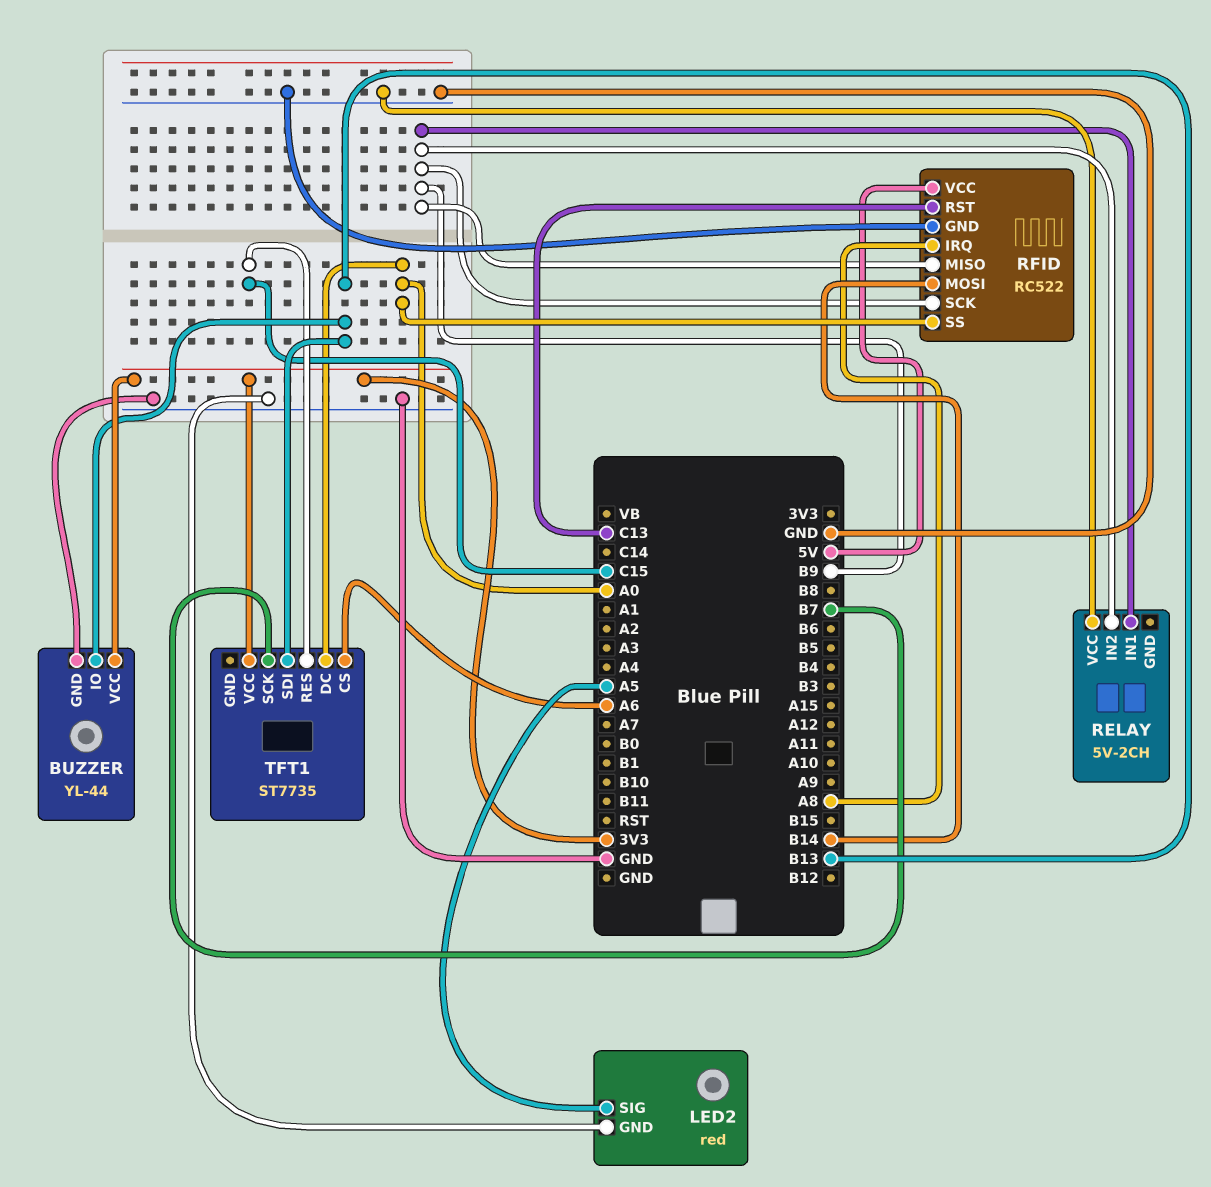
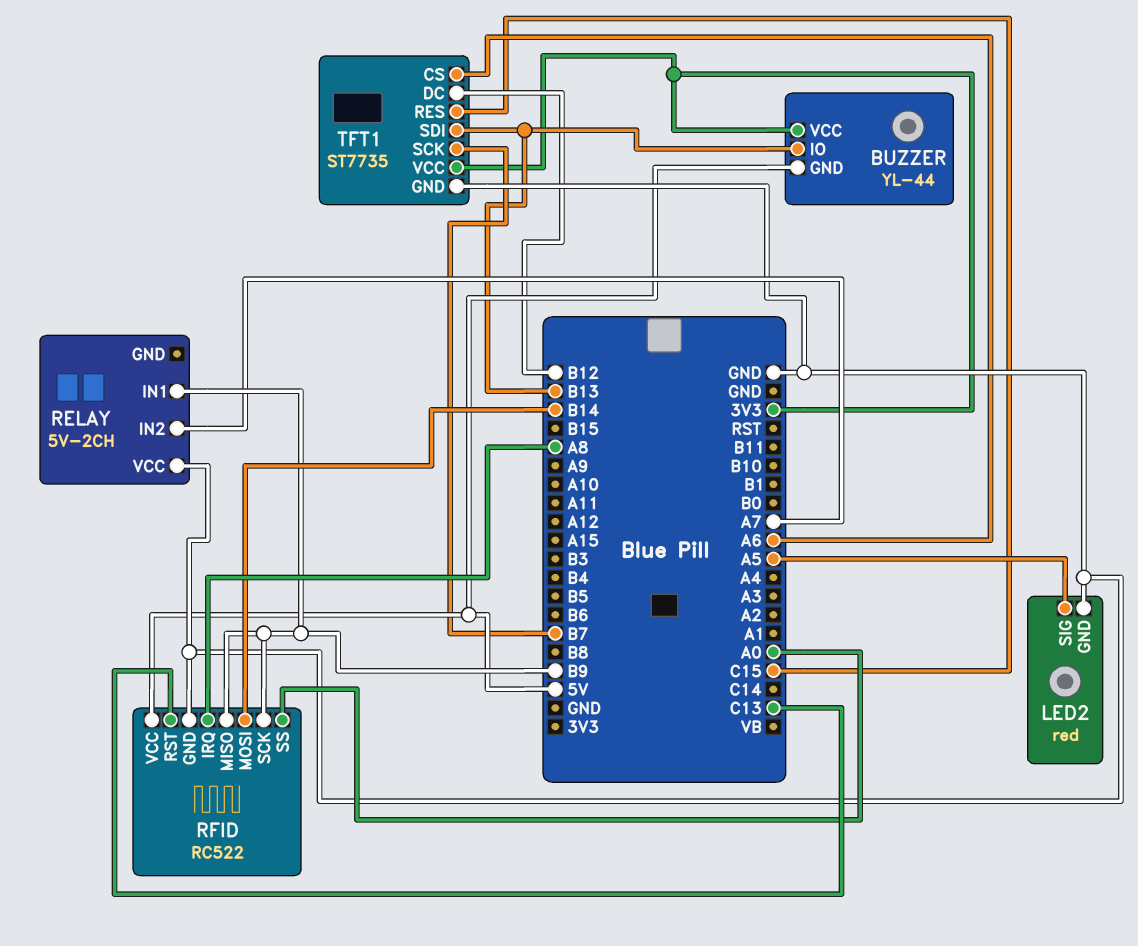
BUZZER pin GND: GND -> 5V
RELAY pin IN2: B9 -> A7
TFT1 pin DC: A0 -> B12
TFT1 pin GND: none -> GND

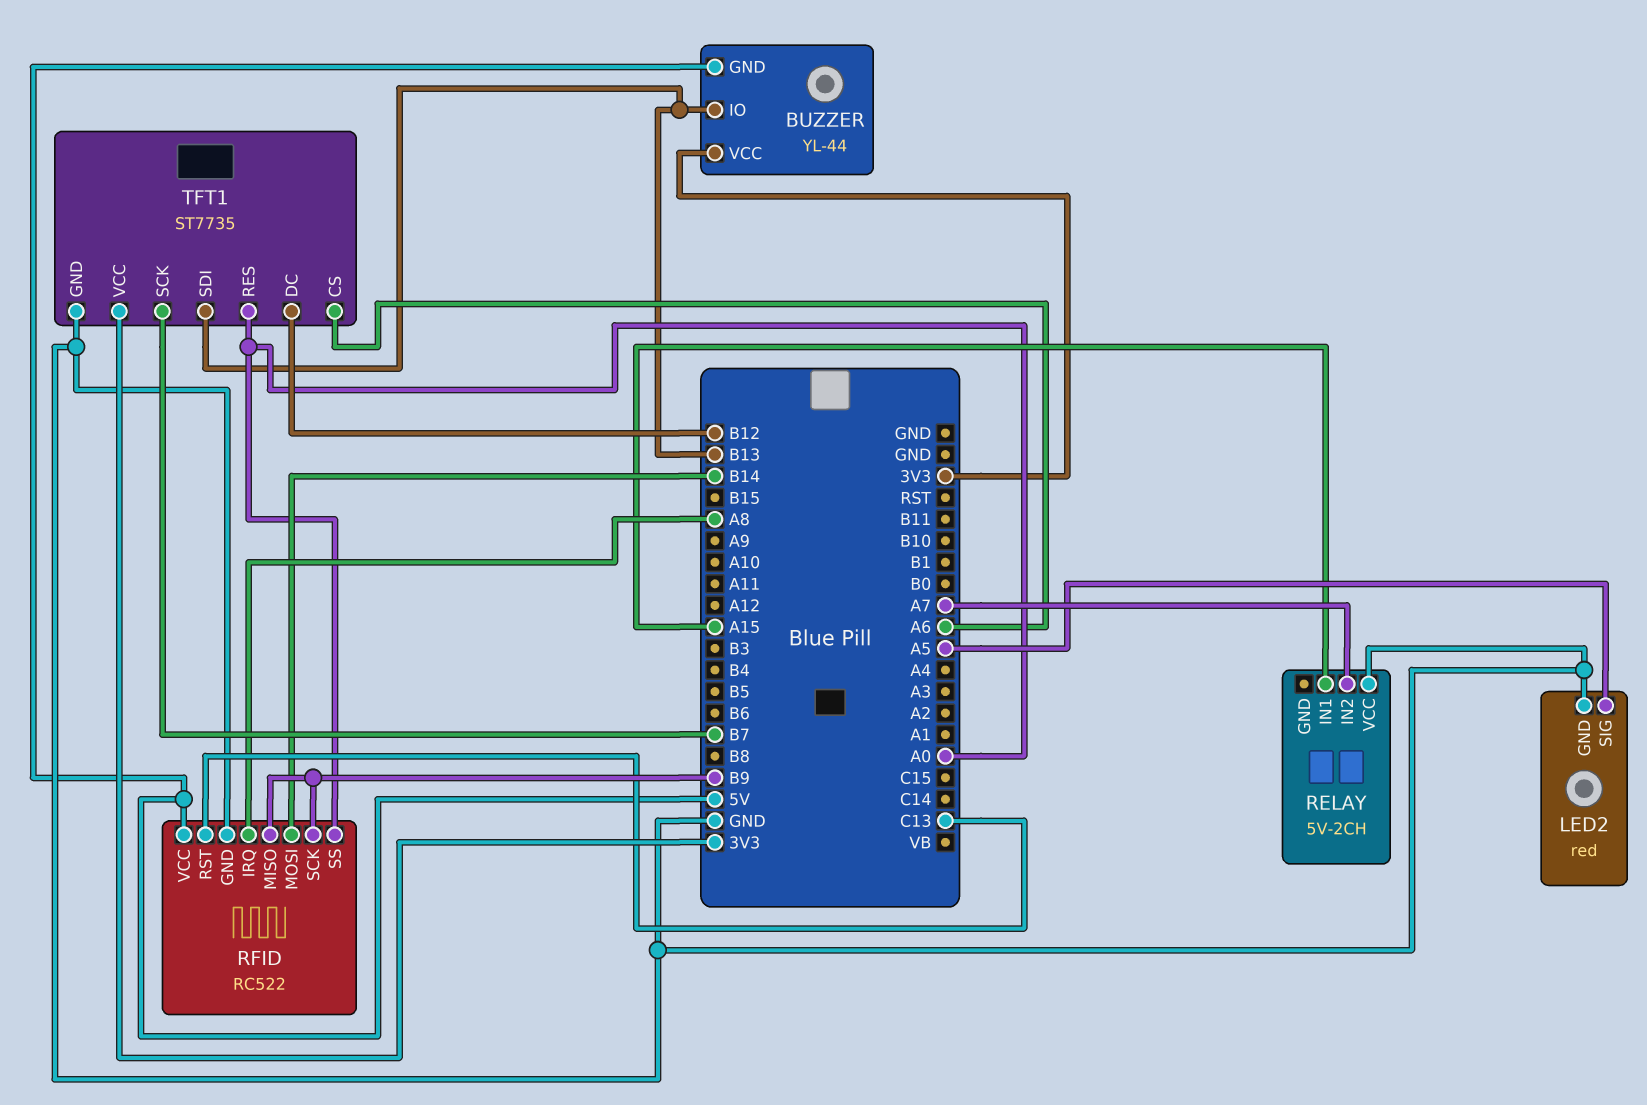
RELAY pin IN1: B9 -> A15
TFT1 pin RES: C15 -> A0

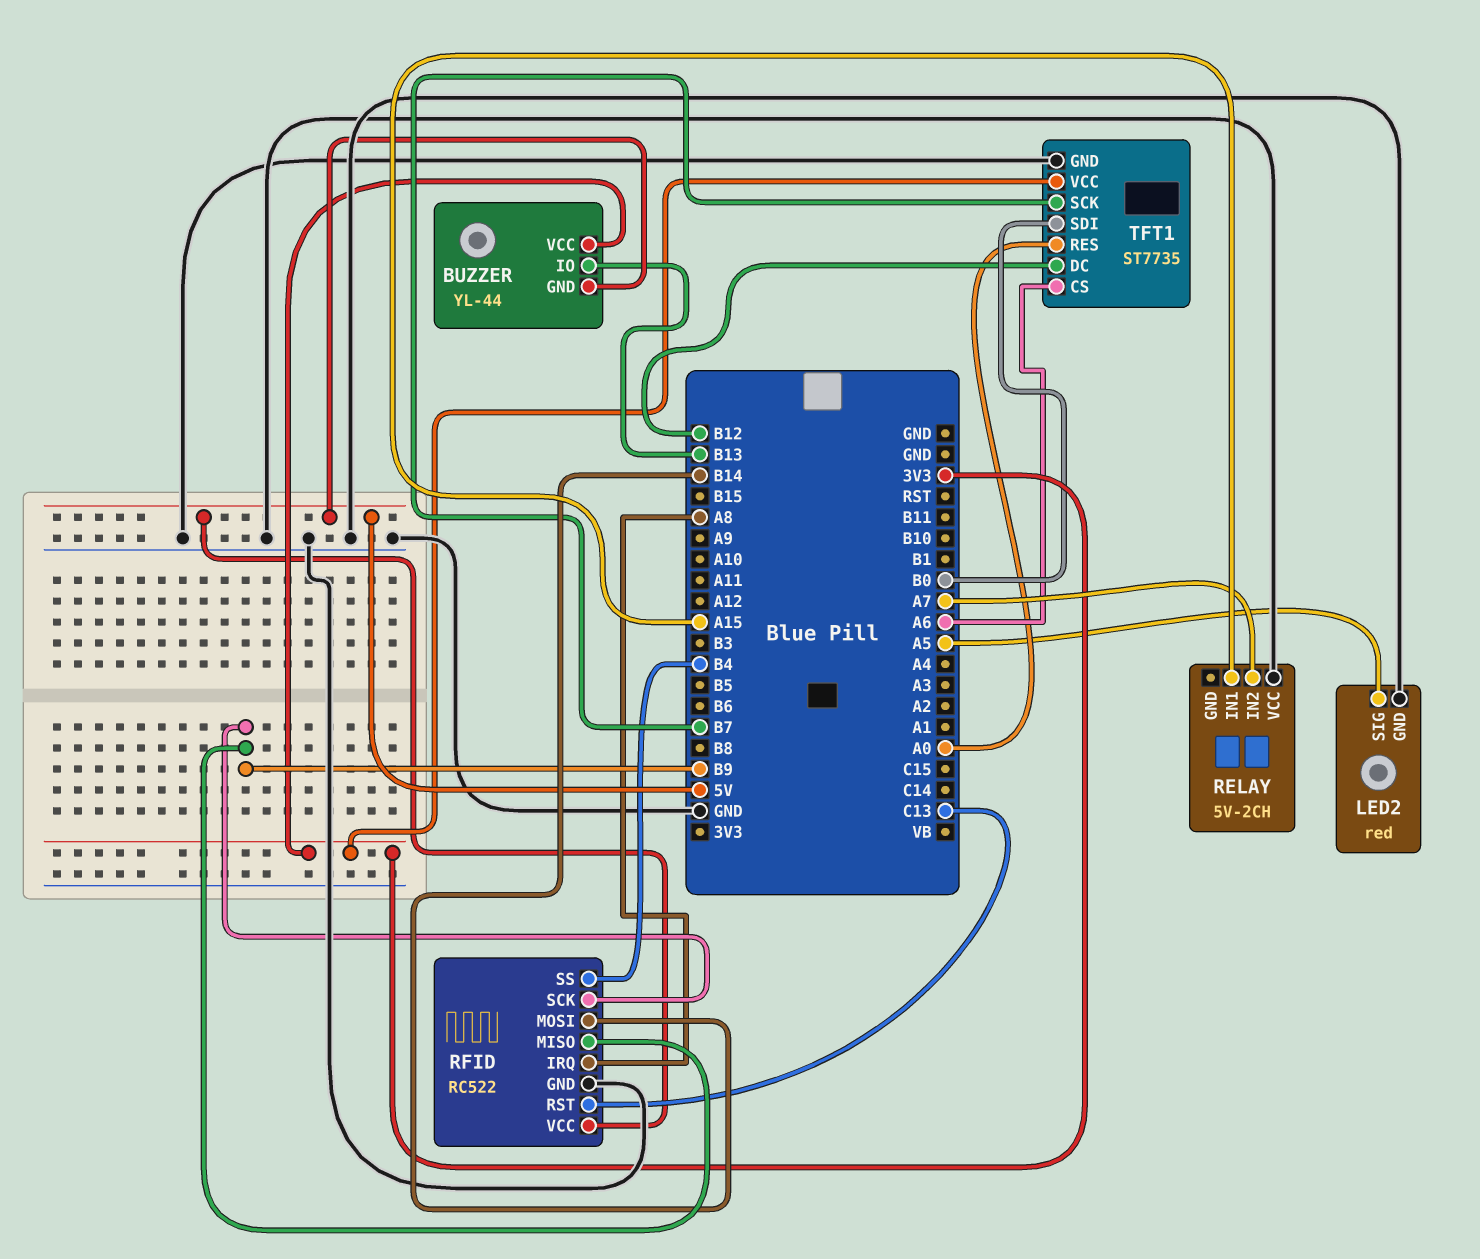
RFID pin SS: A0 -> B4
TFT1 pin SDI: B13 -> B0

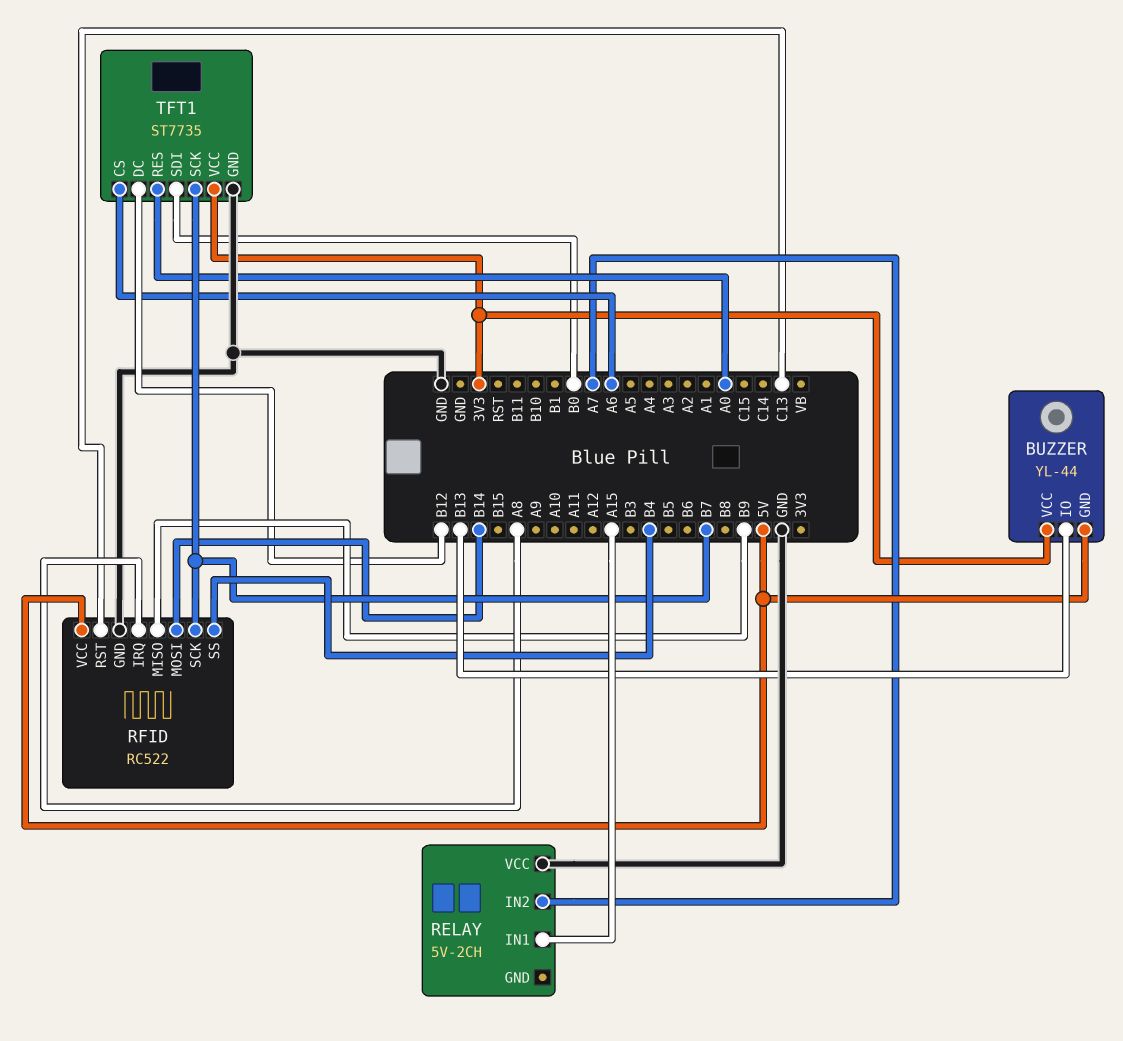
LED2: red -> none
LED2 pin GND: GND -> none
LED2 pin SIG: A5 -> none
RFID pin SCK: B9 -> B7

